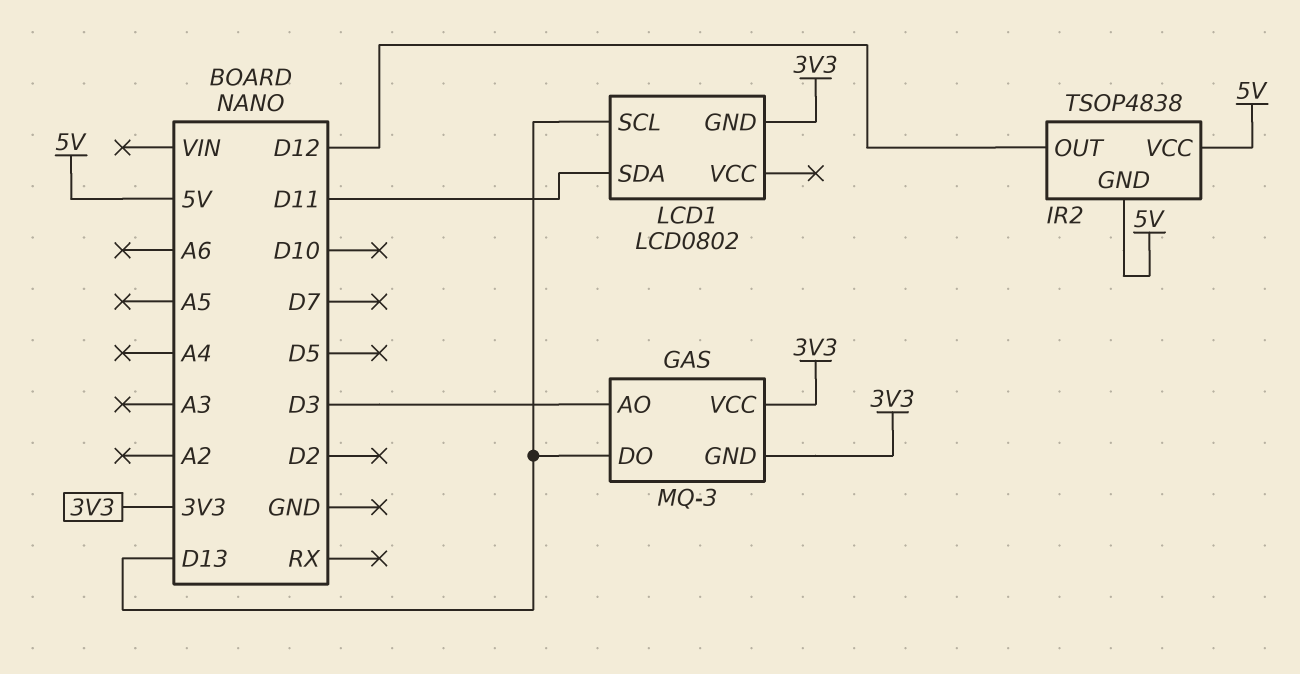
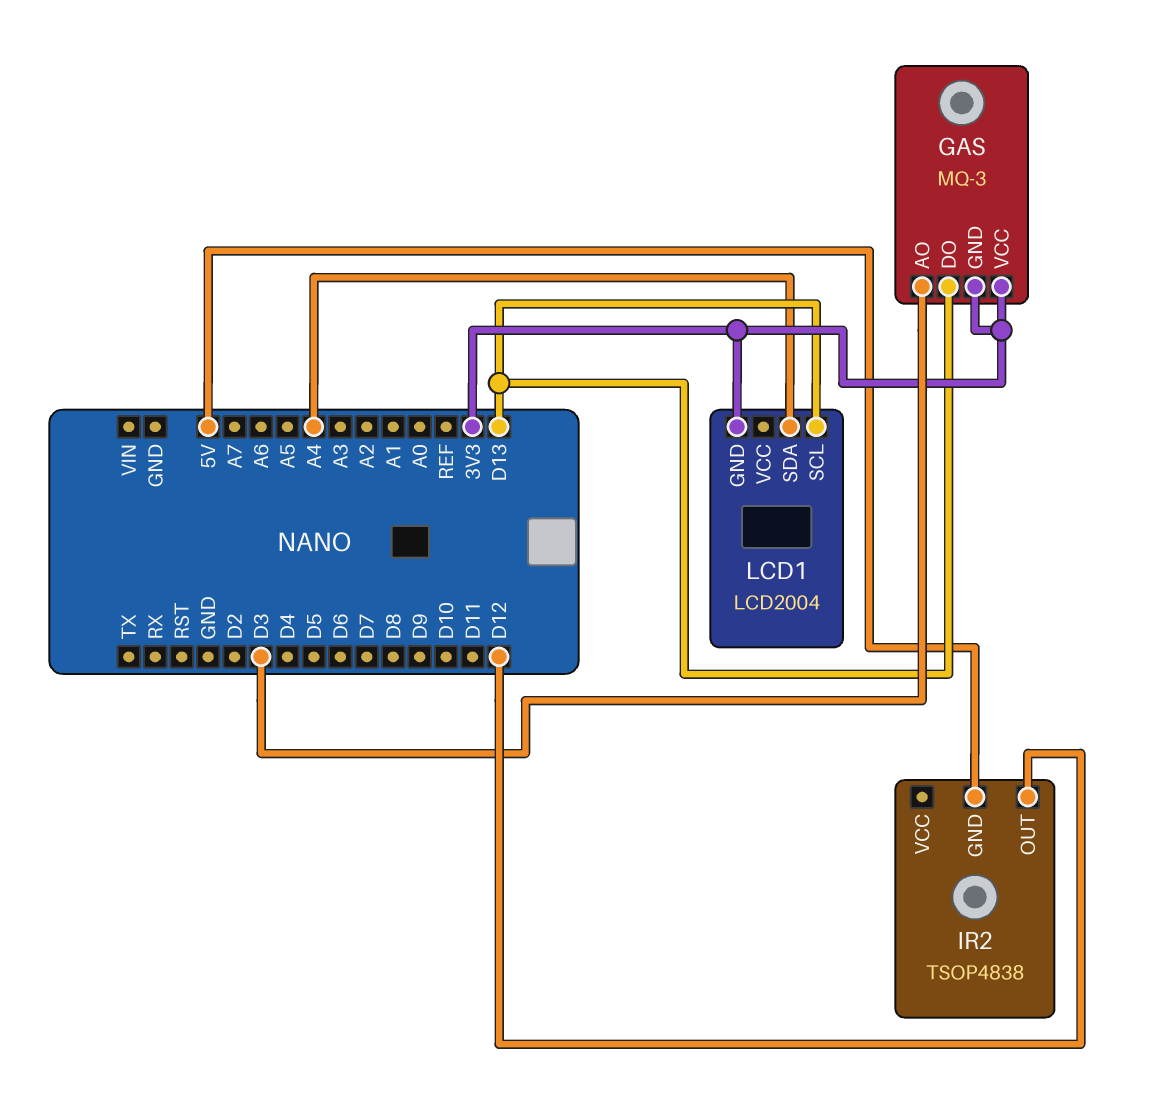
IR2 pin VCC: 5V -> none
LCD1: LCD0802 -> LCD2004
LCD1 pin SDA: D11 -> A4

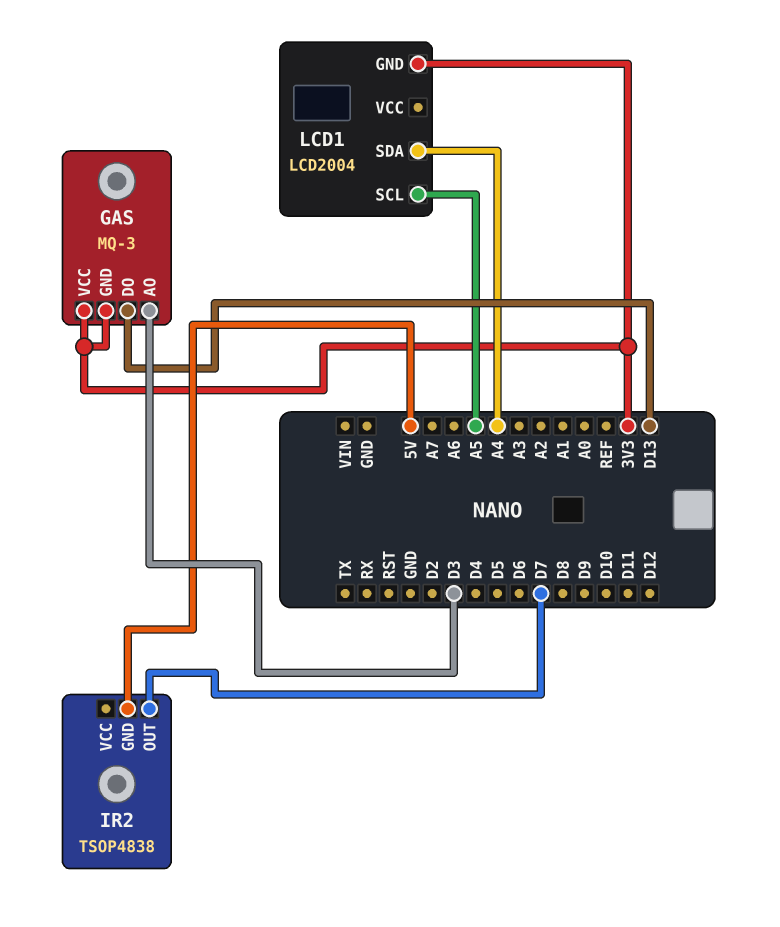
IR2 pin OUT: D12 -> D7
LCD1 pin SCL: D13 -> A5

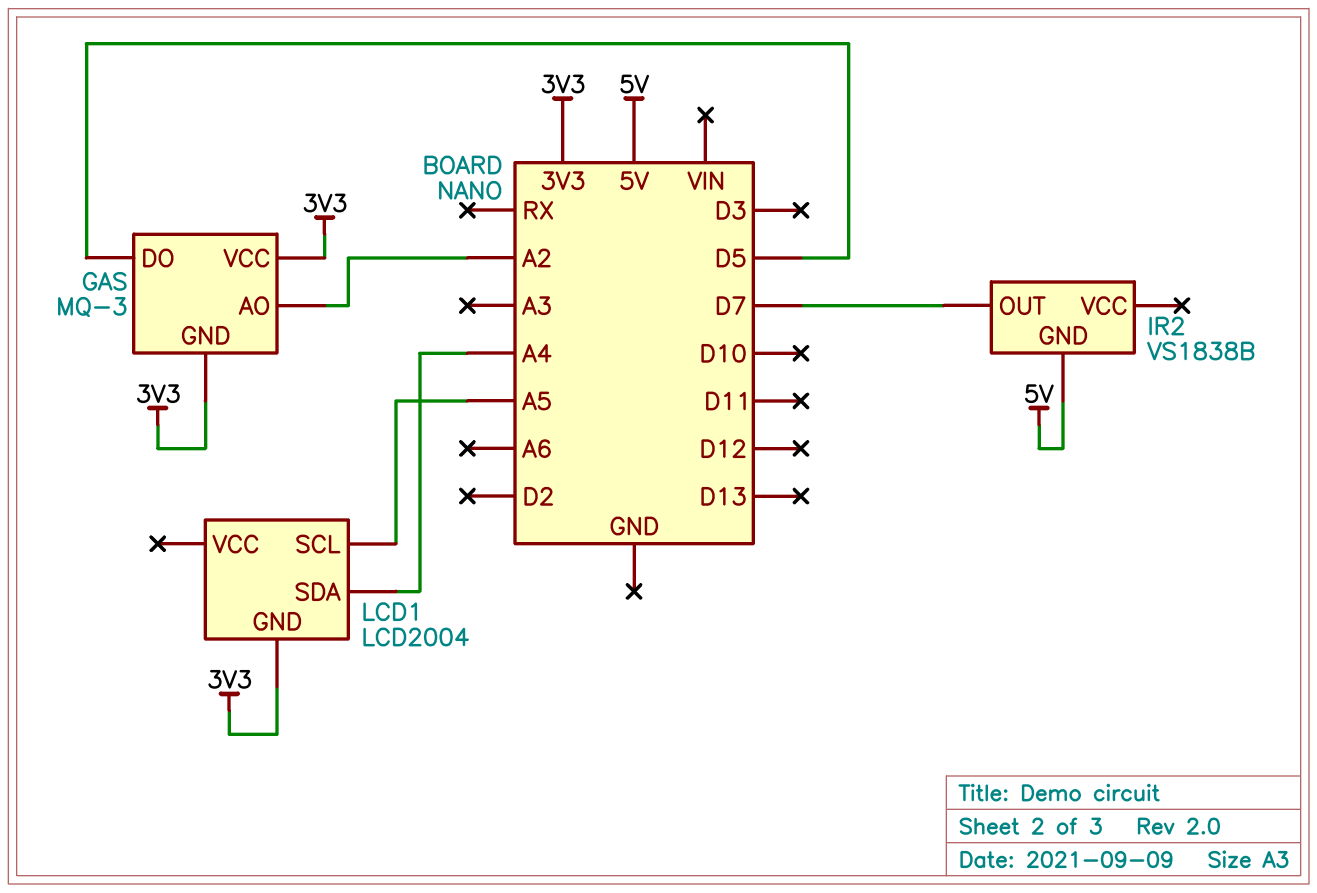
GAS pin AO: D3 -> A2
GAS pin DO: D13 -> D5
IR2: TSOP4838 -> VS1838B

